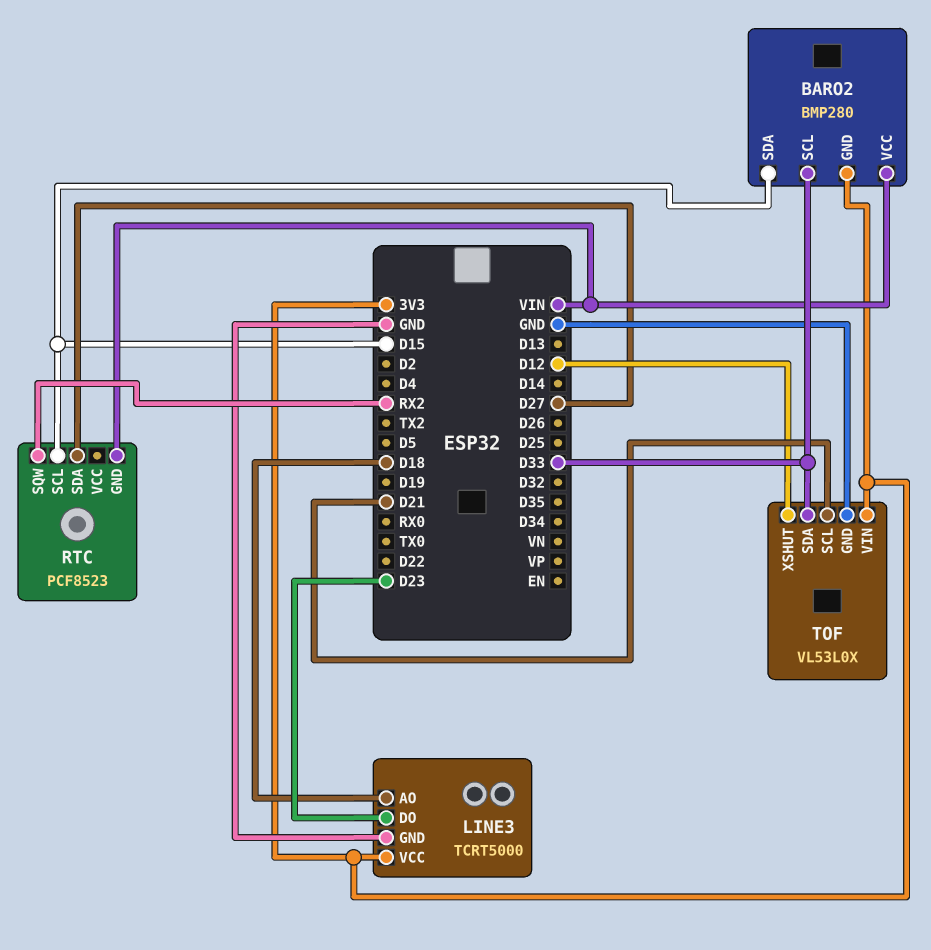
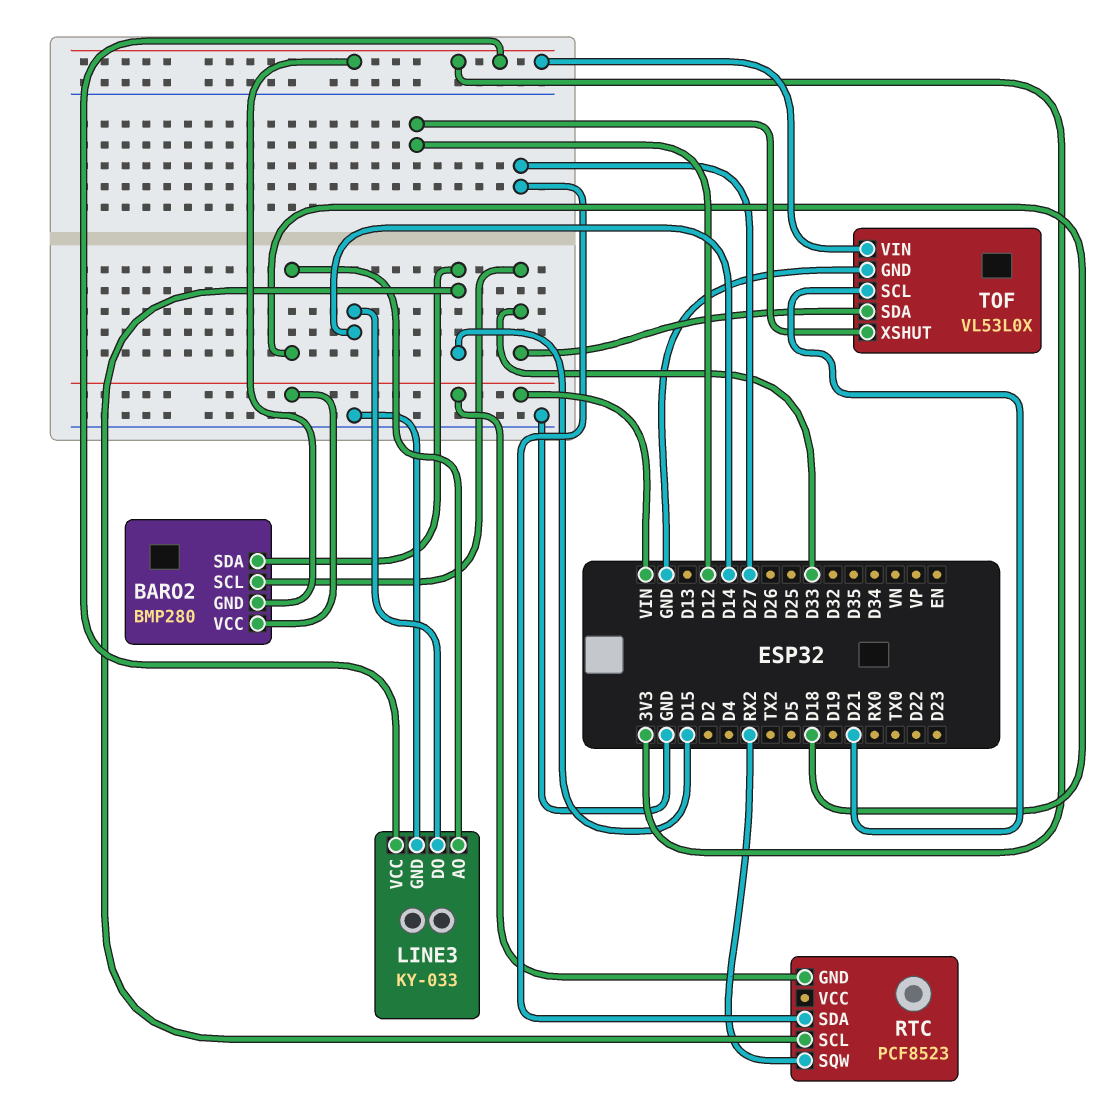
LINE3: TCRT5000 -> KY-033
LINE3 pin DO: D23 -> D14

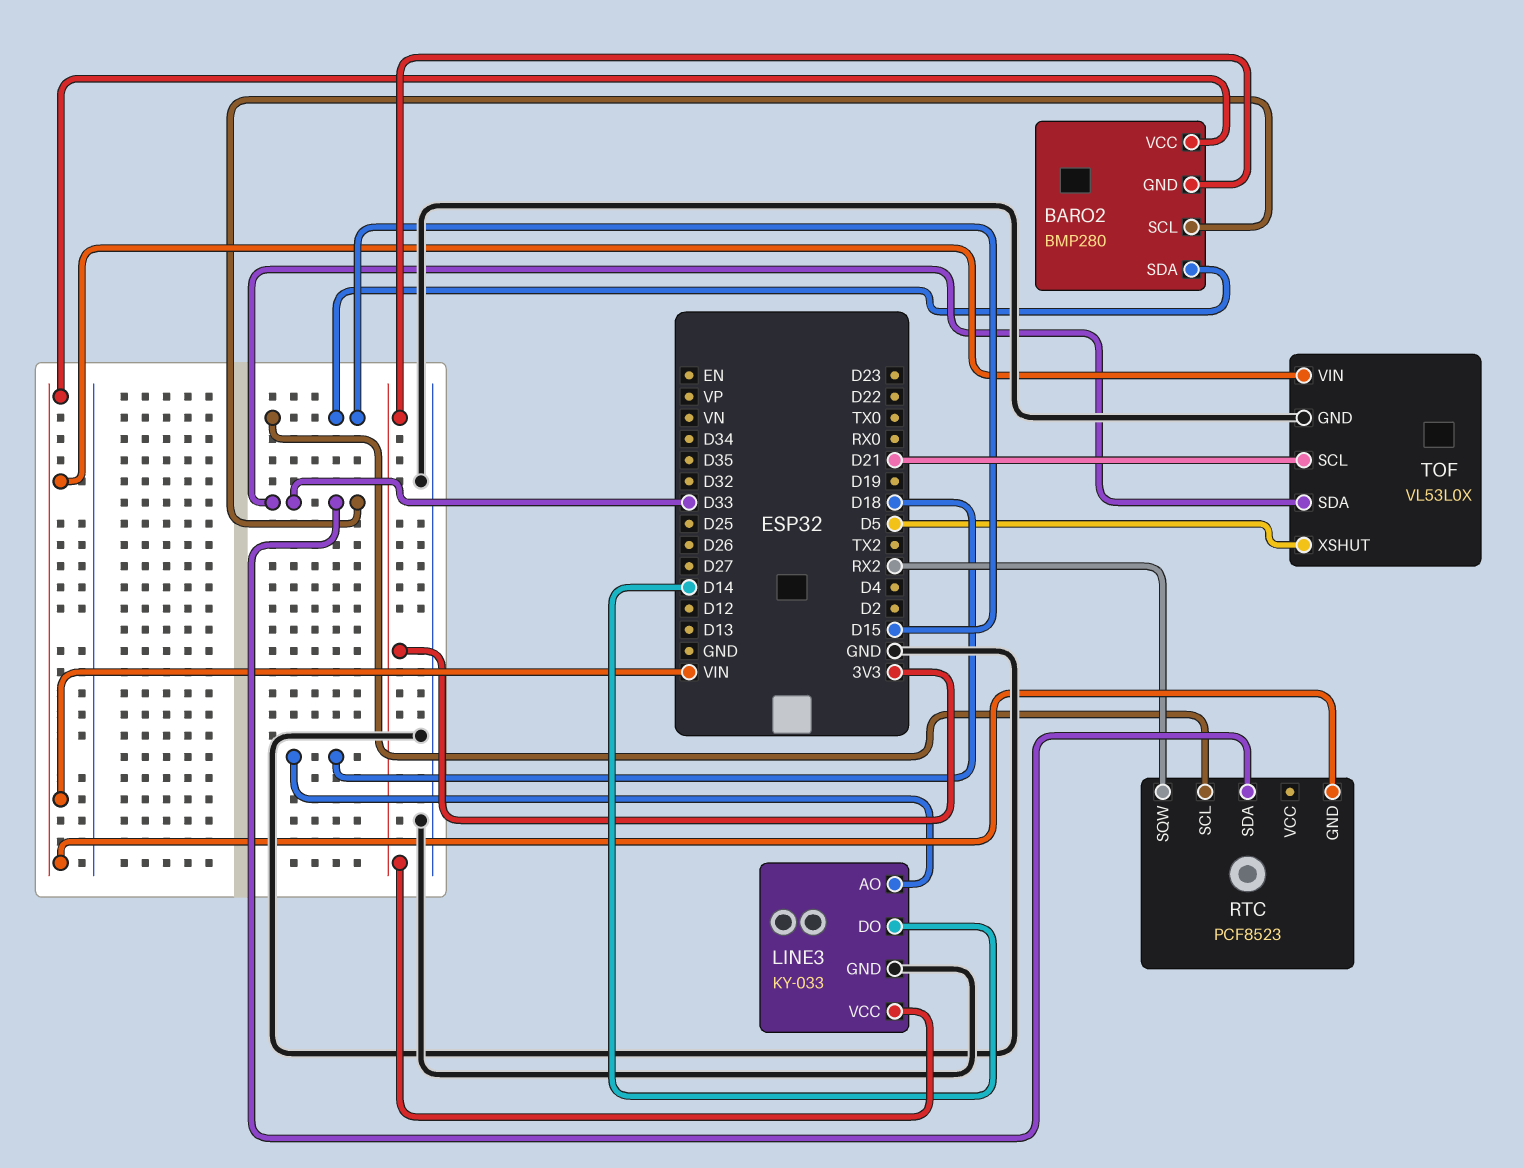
RTC pin SDA: D27 -> D33
TOF pin VIN: 3V3 -> VIN
TOF pin XSHUT: D12 -> D5

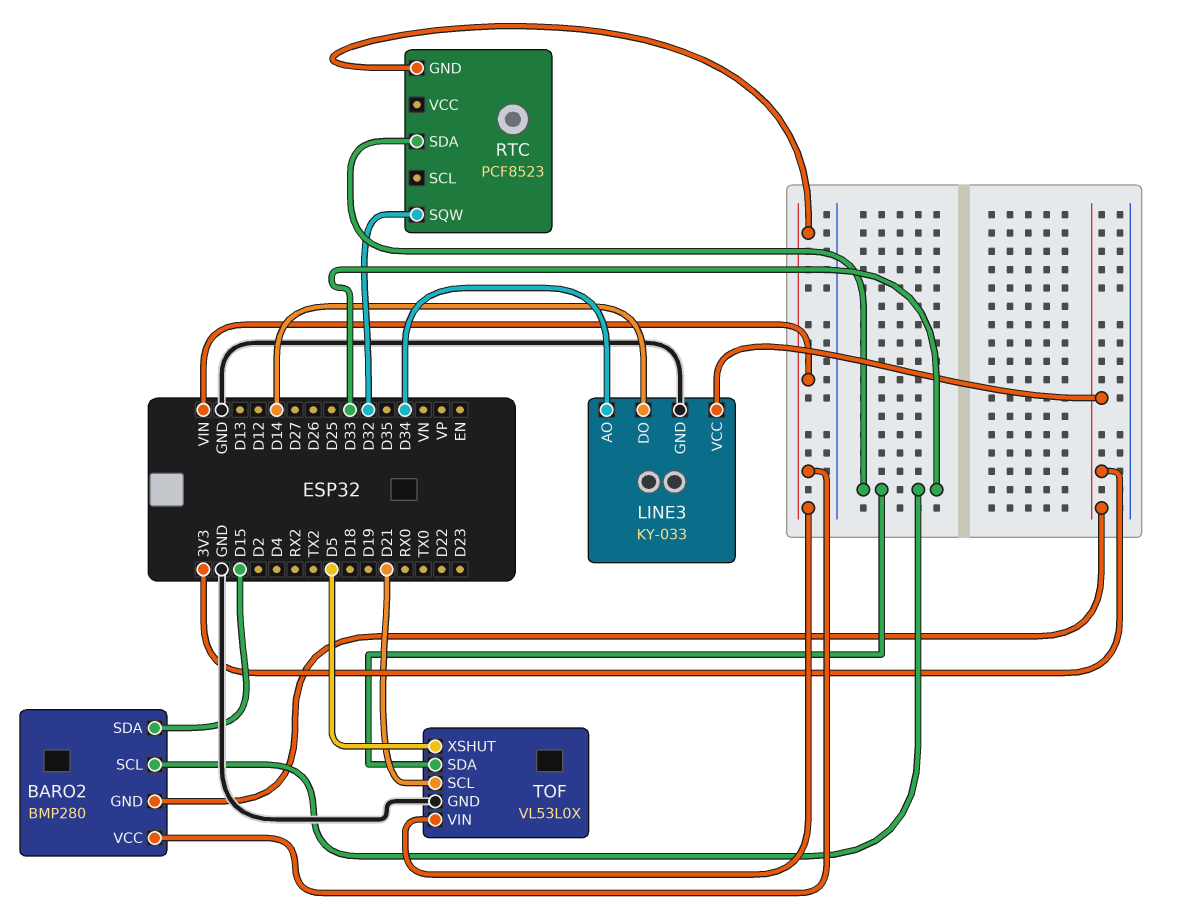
LINE3 pin AO: D18 -> D34
RTC pin SCL: D15 -> none
RTC pin SQW: RX2 -> D32

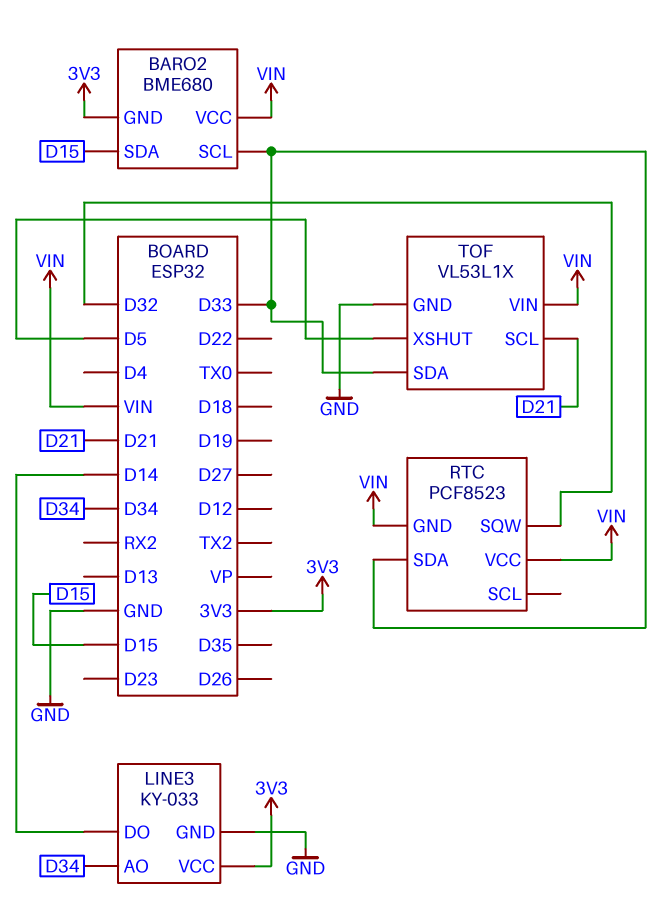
BARO2: BMP280 -> BME680
RTC pin VCC: none -> VIN
TOF: VL53L0X -> VL53L1X

